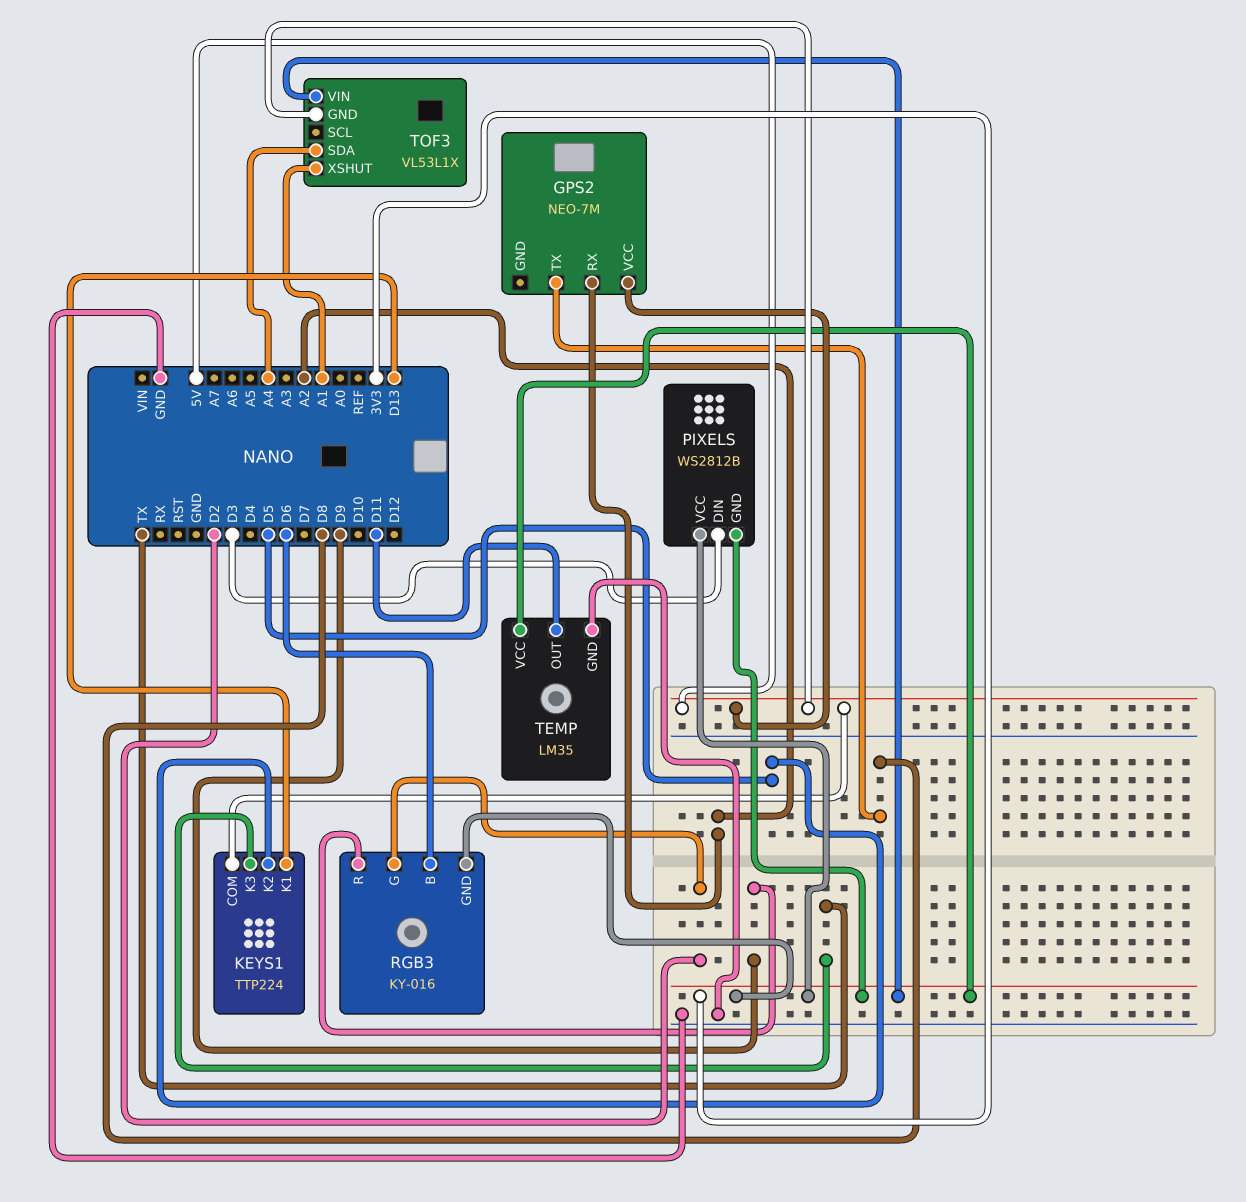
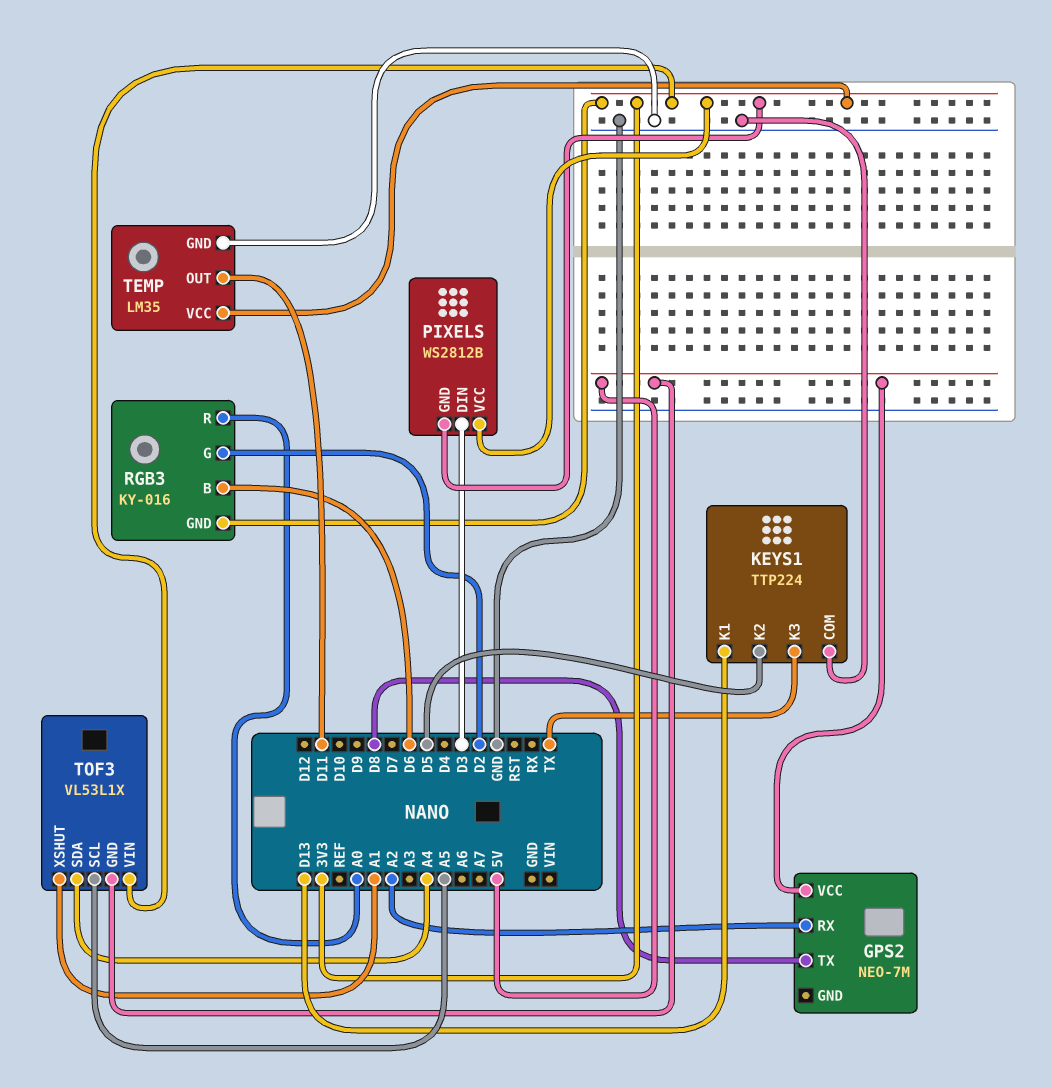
KEYS1 pin COM: 5V -> GND
RGB3 pin R: D9 -> A0
TOF3 pin SCL: none -> A5

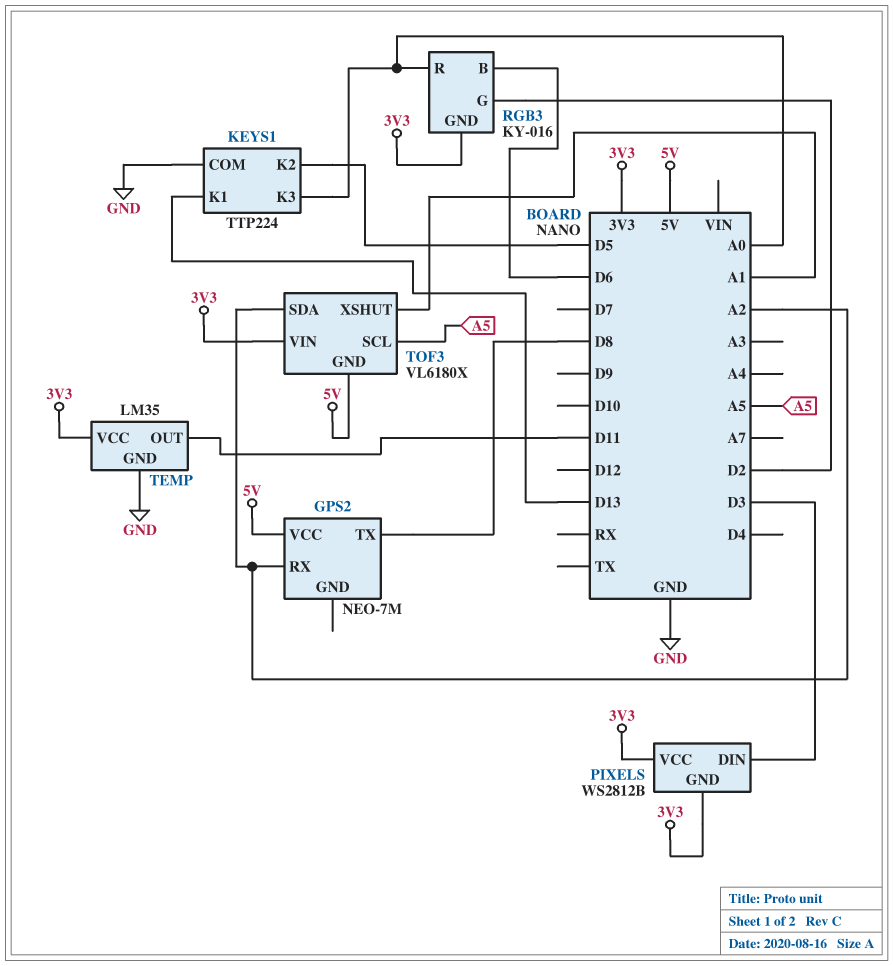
KEYS1 pin K3: TX -> A0
TOF3: VL53L1X -> VL6180X
TOF3 pin SDA: A4 -> A2

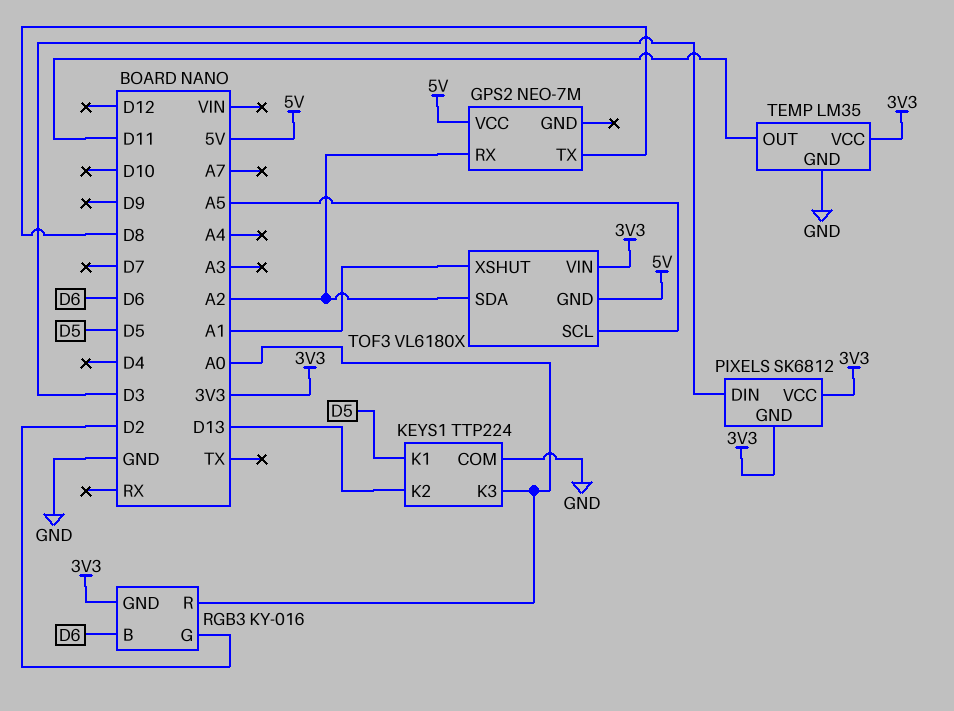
KEYS1 pin K1: D13 -> D5
KEYS1 pin K2: D5 -> D13
PIXELS: WS2812B -> SK6812

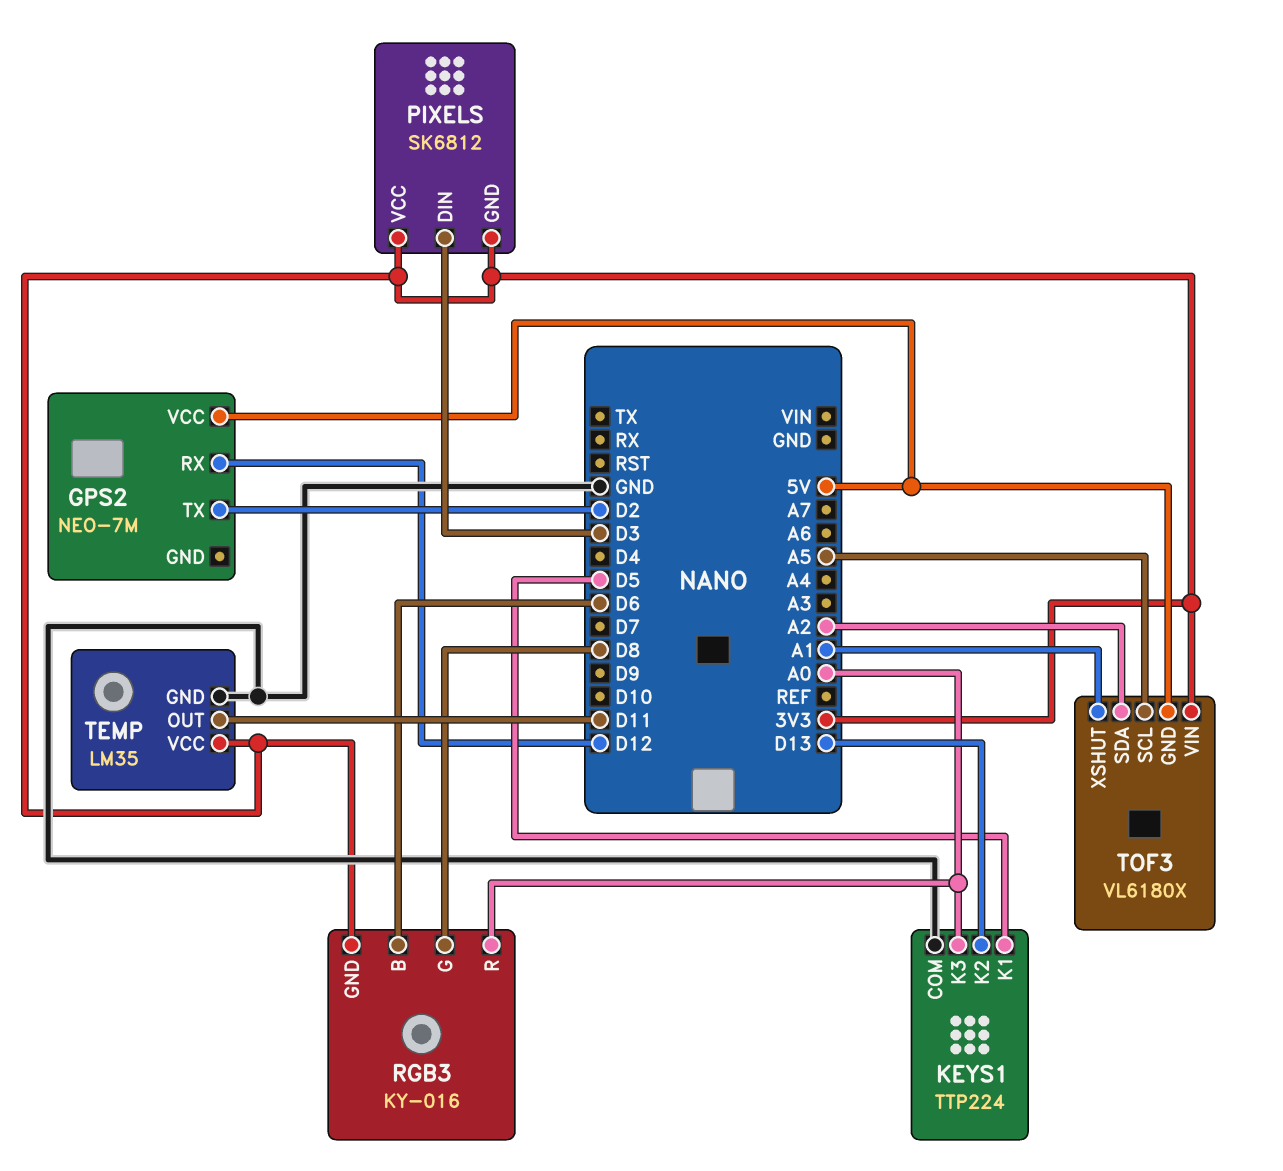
GPS2 pin RX: A2 -> D12
GPS2 pin TX: D8 -> D2
RGB3 pin G: D2 -> D8

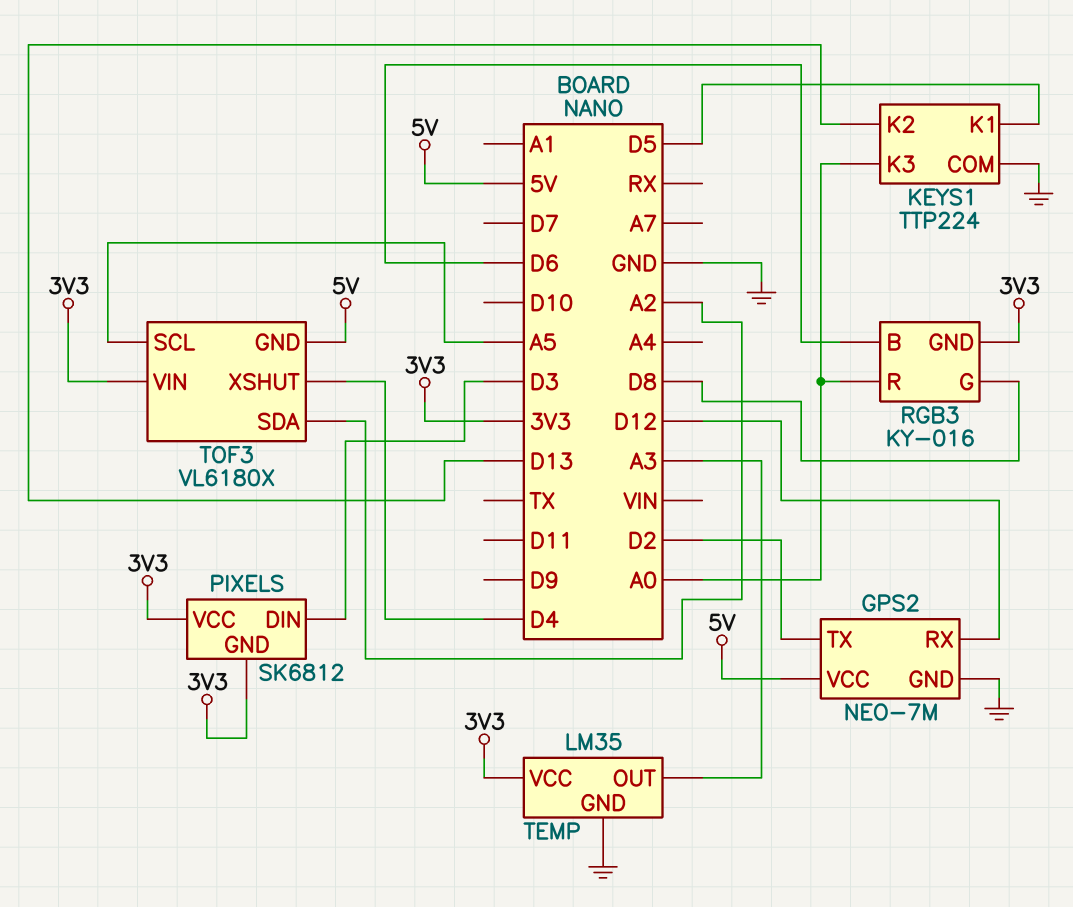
GPS2 pin GND: none -> GND
TEMP pin OUT: D11 -> A3
TOF3 pin XSHUT: A1 -> D4

